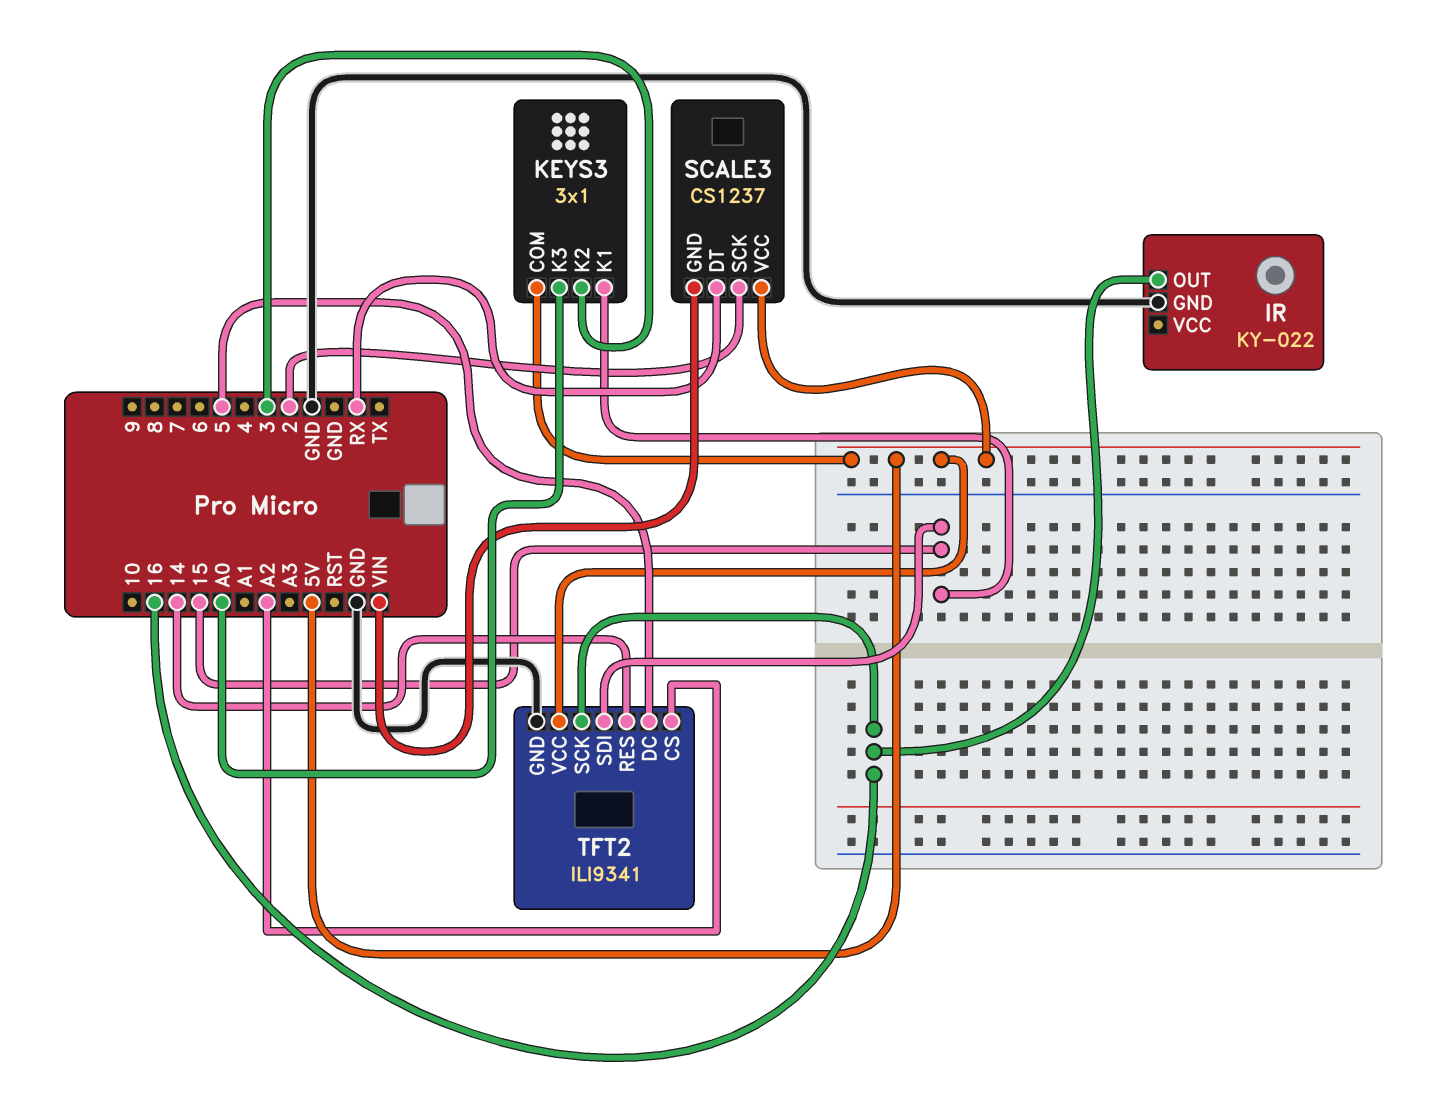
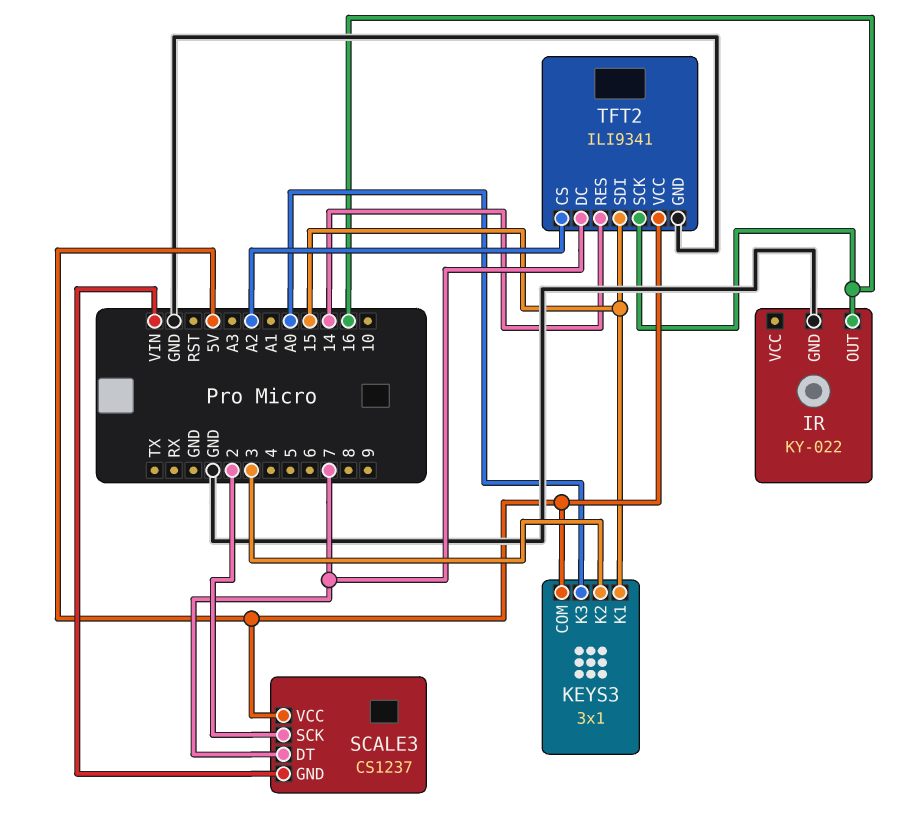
SCALE3 pin DT: RX -> 7
TFT2 pin DC: 5 -> 7

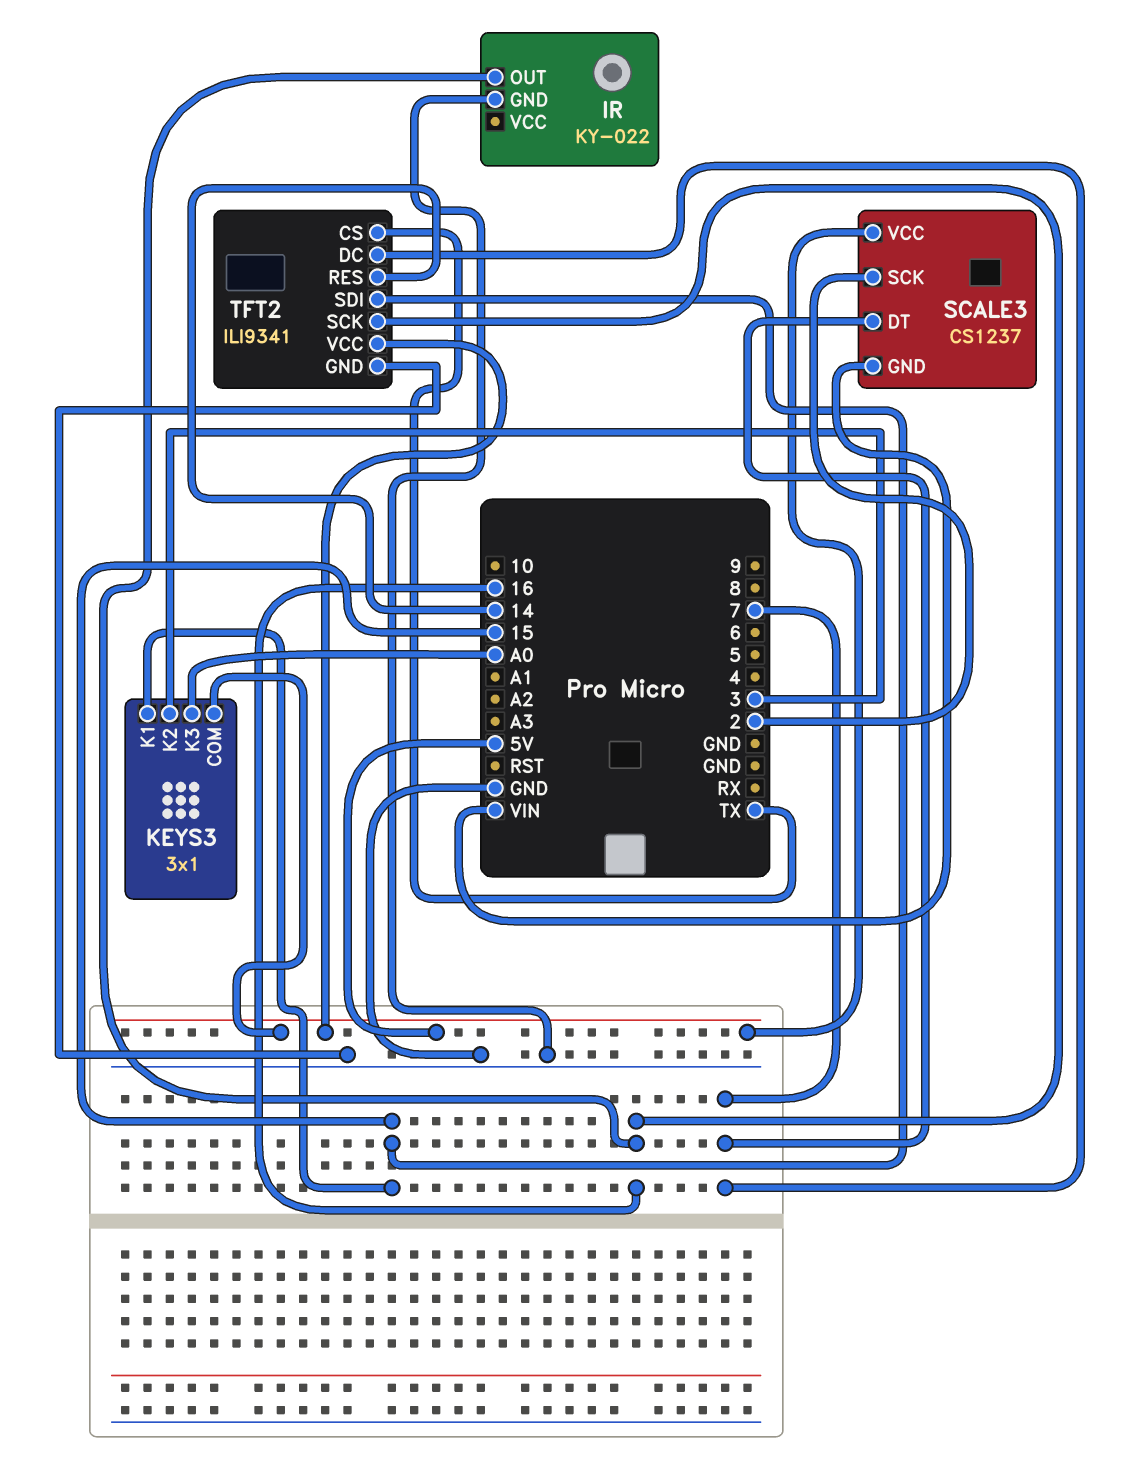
TFT2 pin CS: A2 -> TX

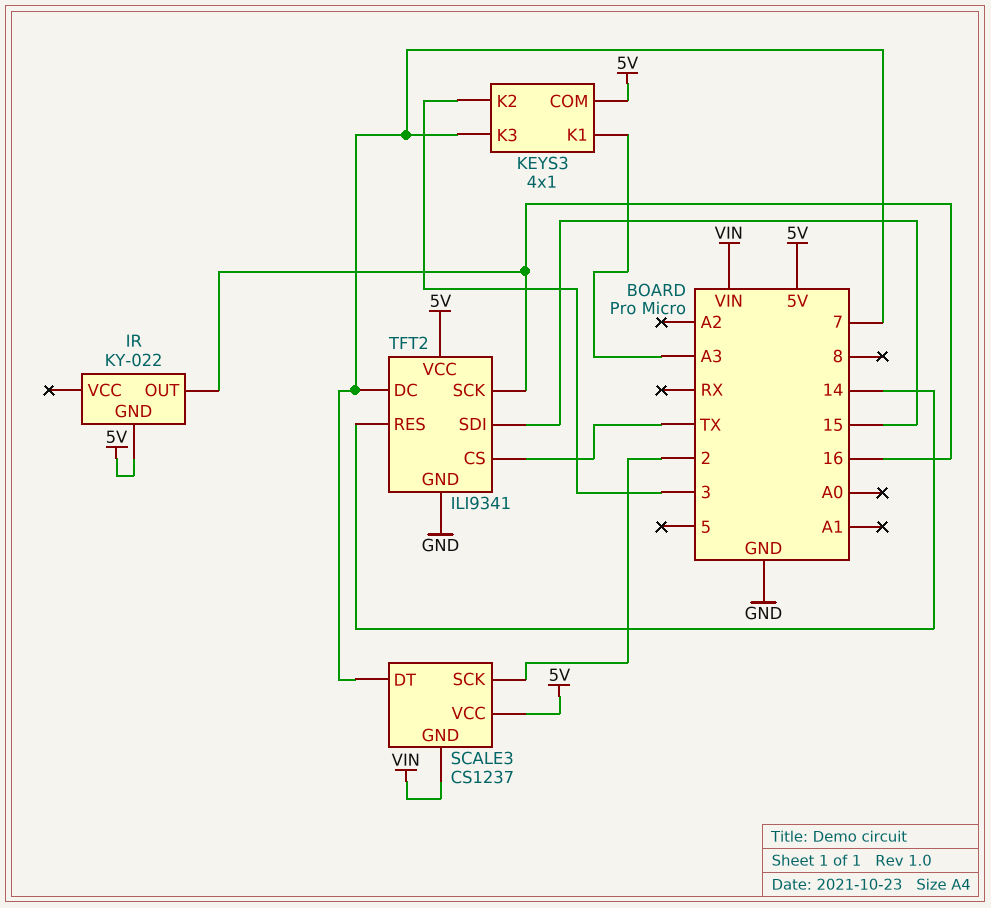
IR pin GND: GND -> 5V
KEYS3: 3x1 -> 4x1
KEYS3 pin K1: 15 -> A3
KEYS3 pin K3: A0 -> 7

